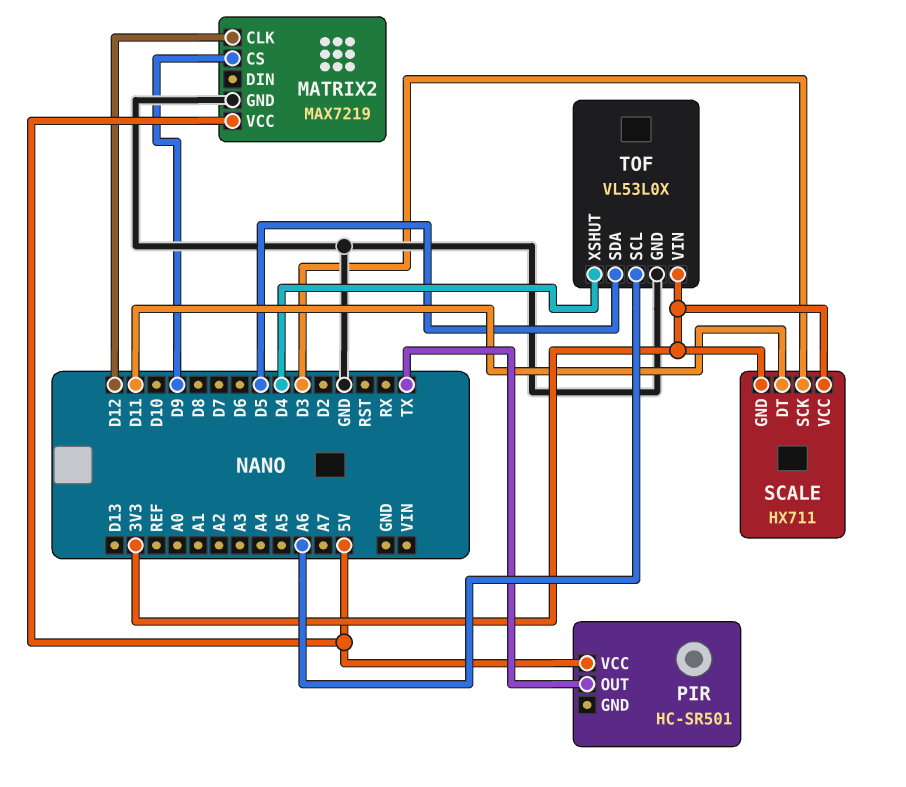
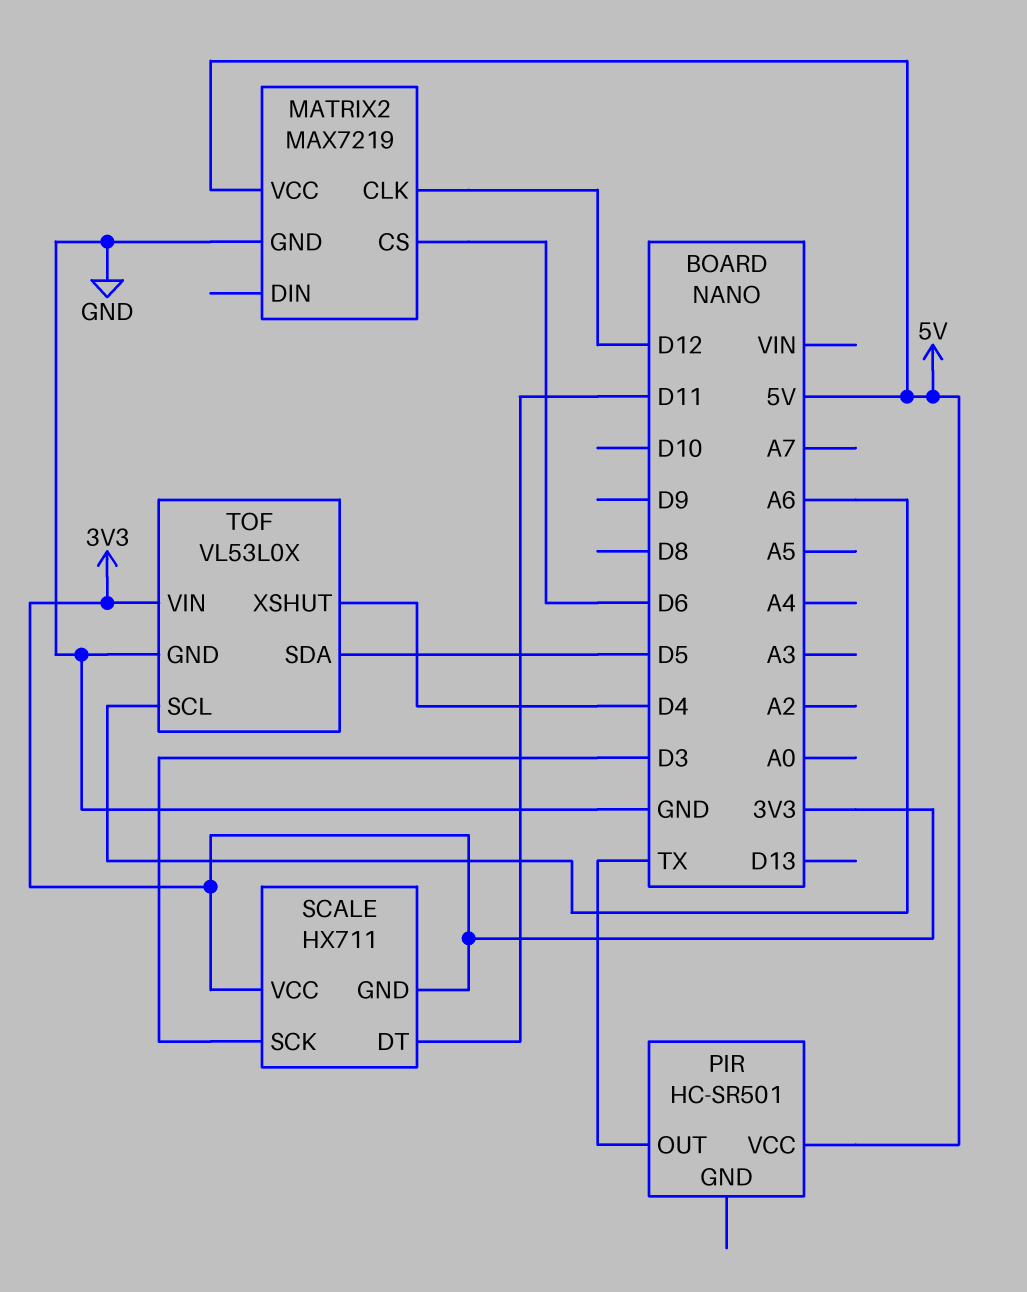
MATRIX2 pin CS: D9 -> D6

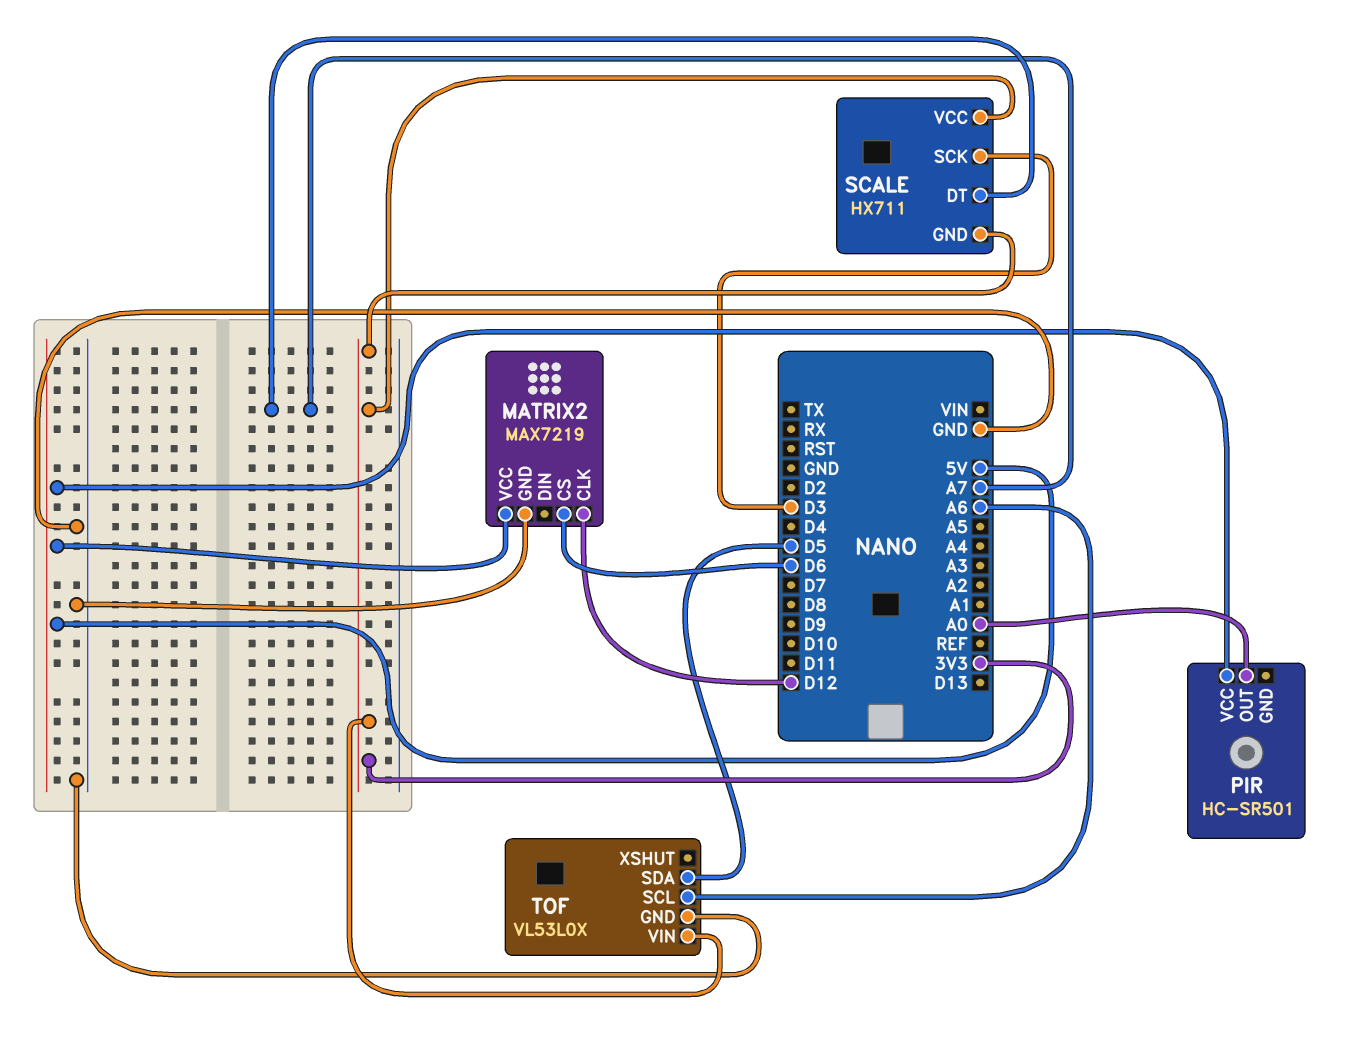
PIR pin OUT: TX -> A0
SCALE pin DT: D11 -> A7
TOF pin XSHUT: D4 -> none

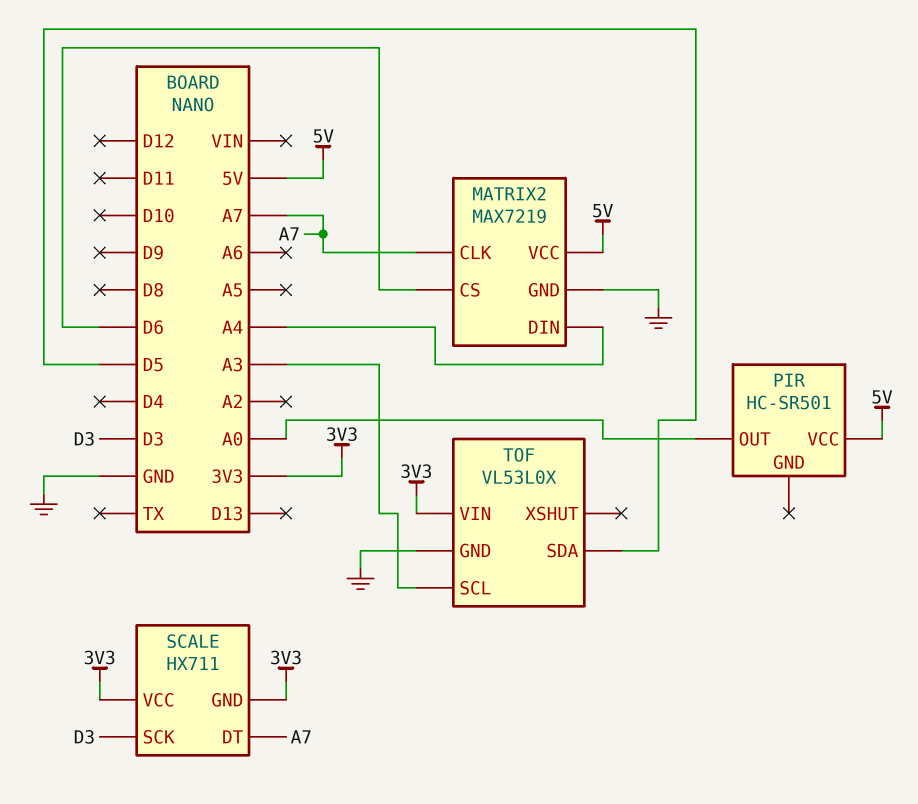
MATRIX2 pin CLK: D12 -> A7
MATRIX2 pin DIN: none -> A4
TOF pin SCL: A6 -> A3

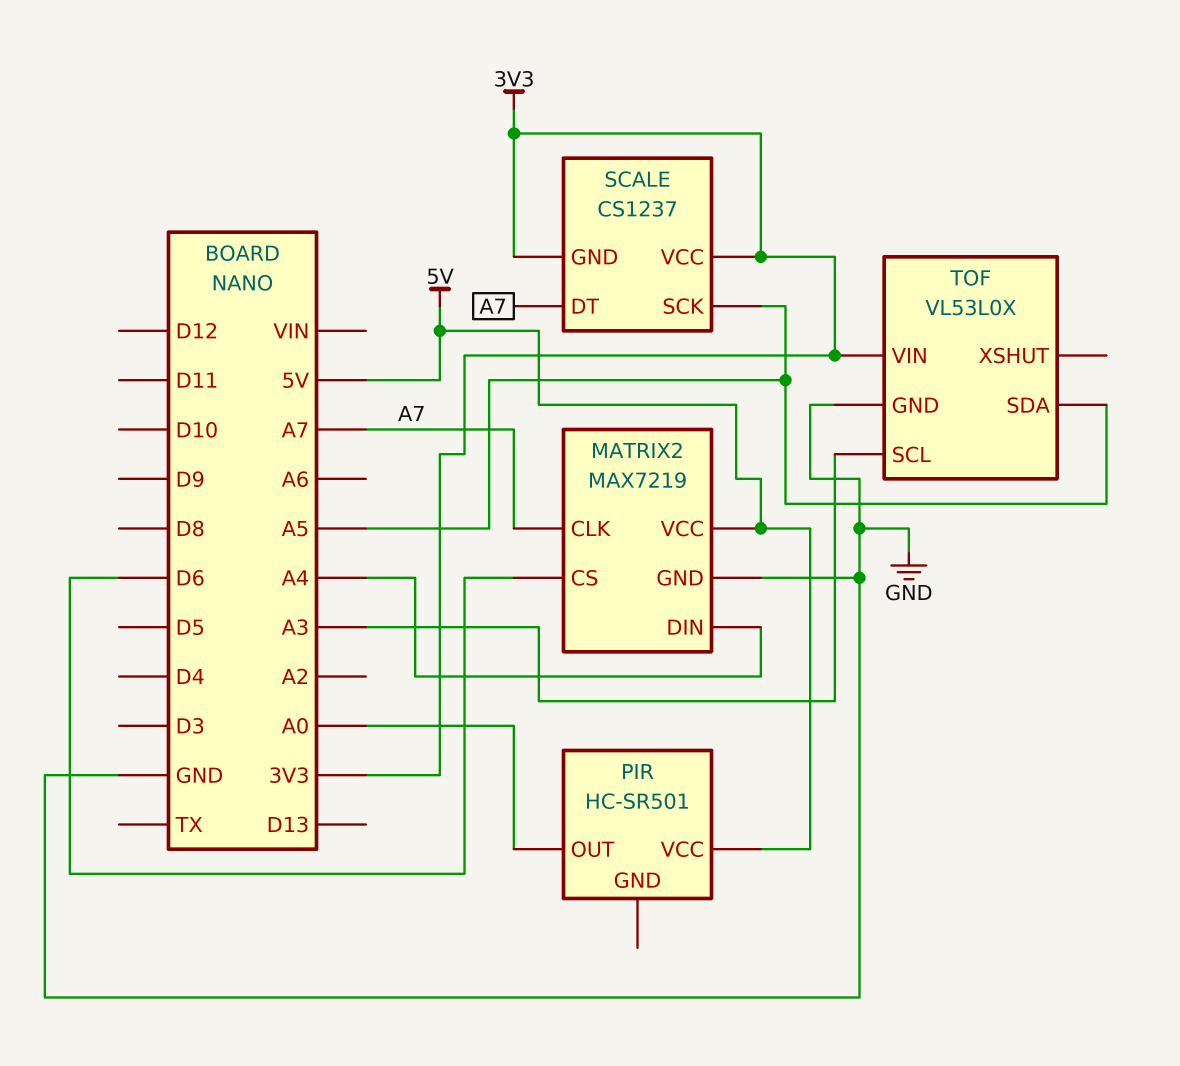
SCALE: HX711 -> CS1237
SCALE pin SCK: D3 -> A5
TOF pin SDA: D5 -> A5

